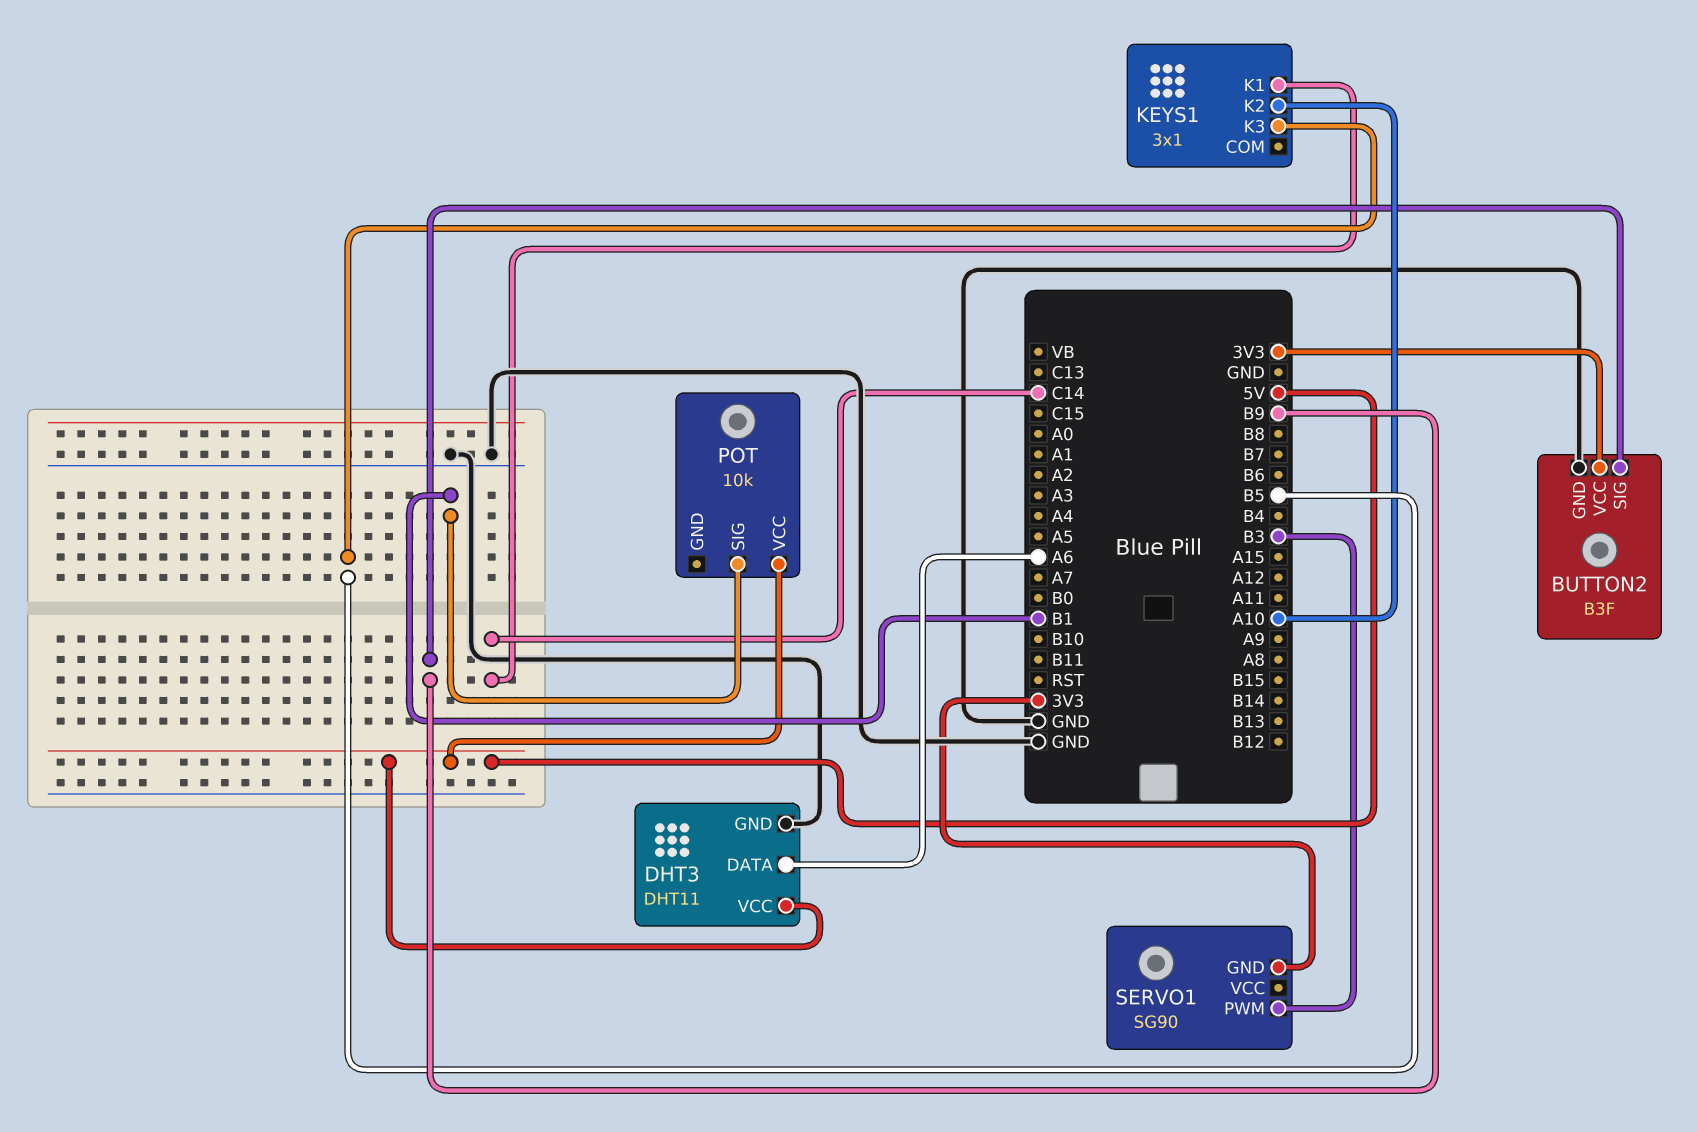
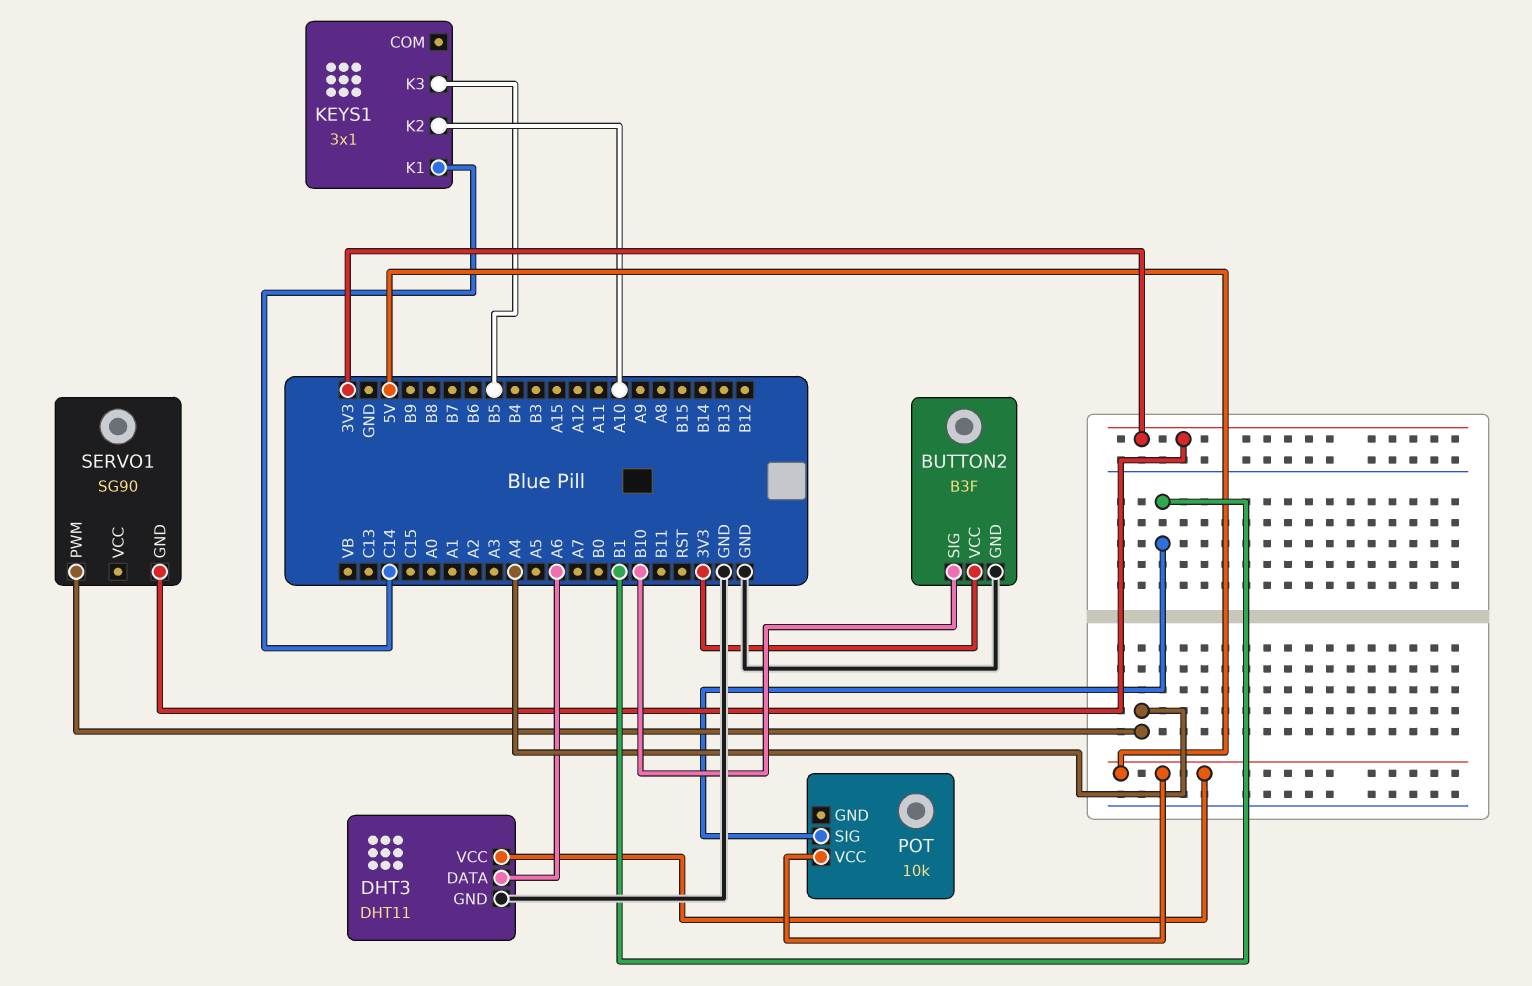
BUTTON2 pin SIG: B9 -> B10
SERVO1 pin PWM: B3 -> A4

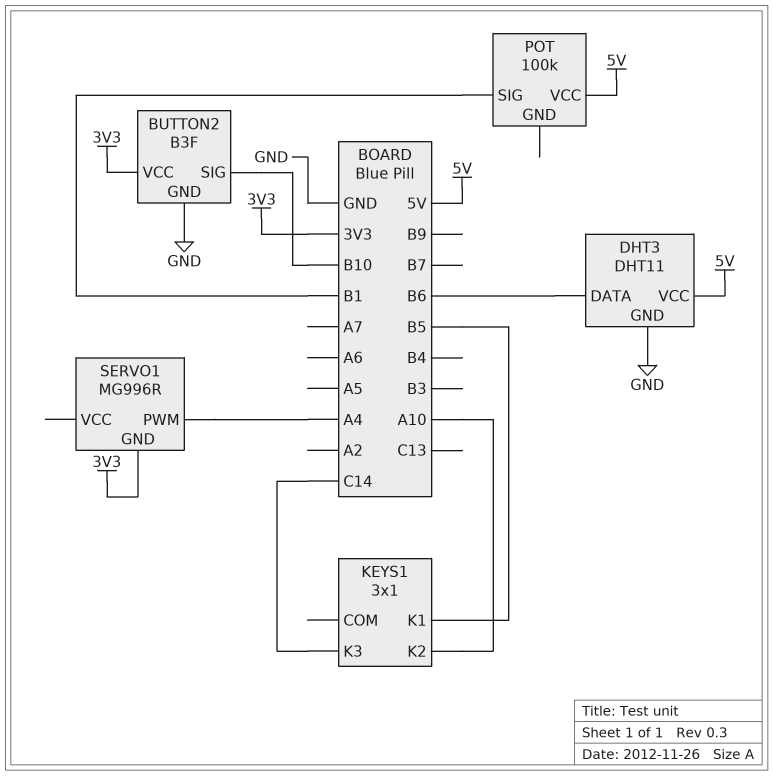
DHT3 pin DATA: A6 -> B6
KEYS1 pin K1: C14 -> B5
KEYS1 pin K3: B5 -> C14
POT: 10k -> 100k
SERVO1: SG90 -> MG996R

